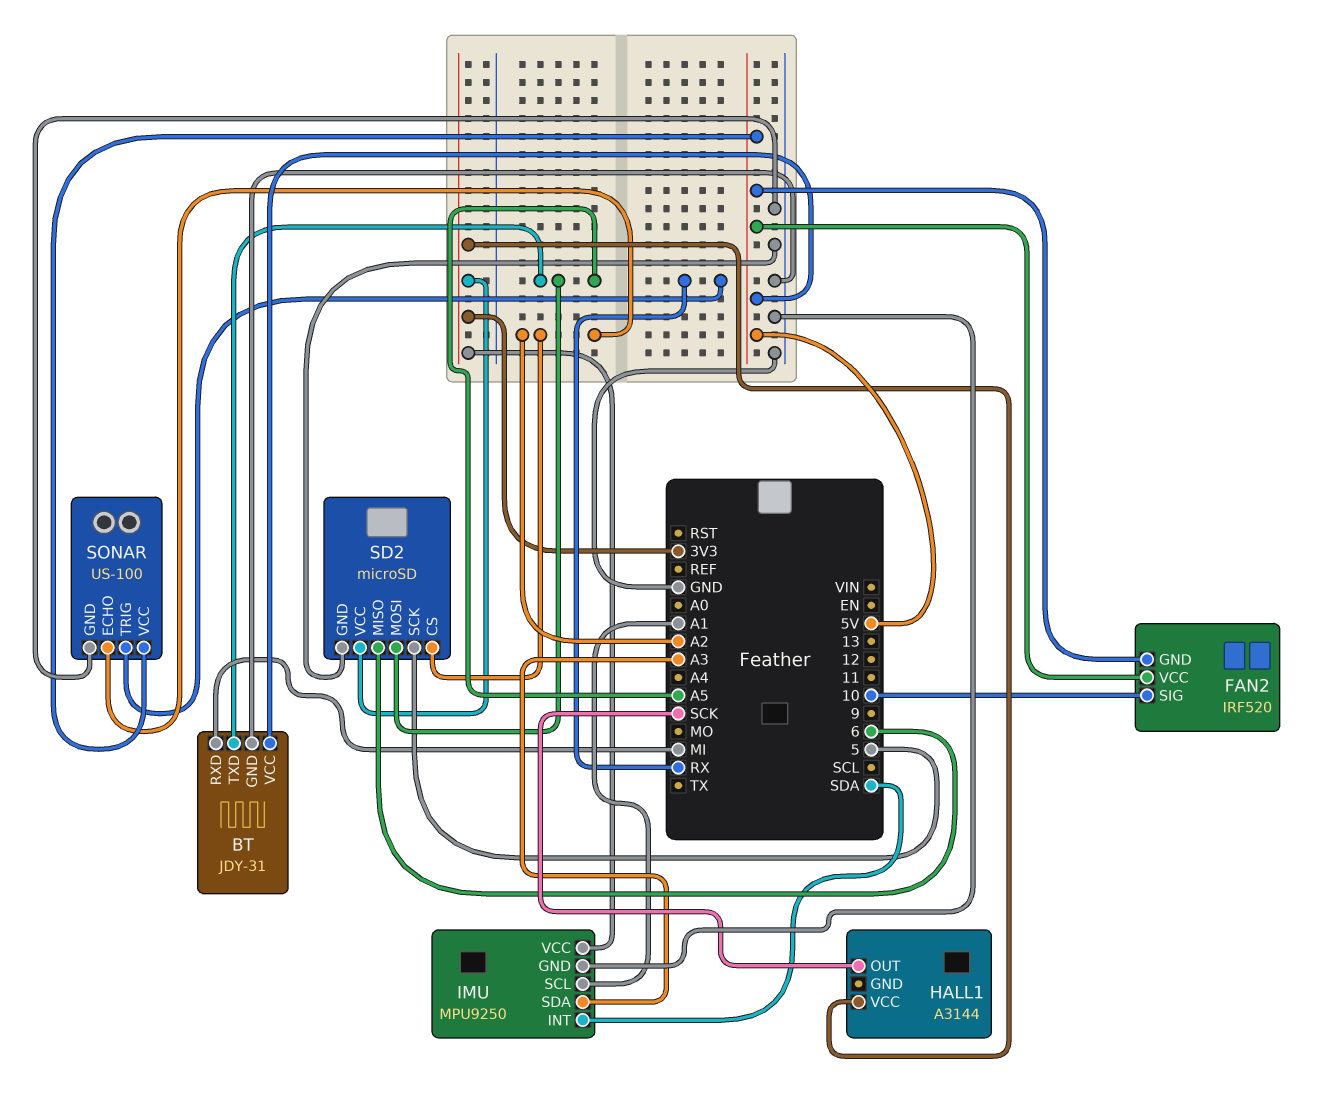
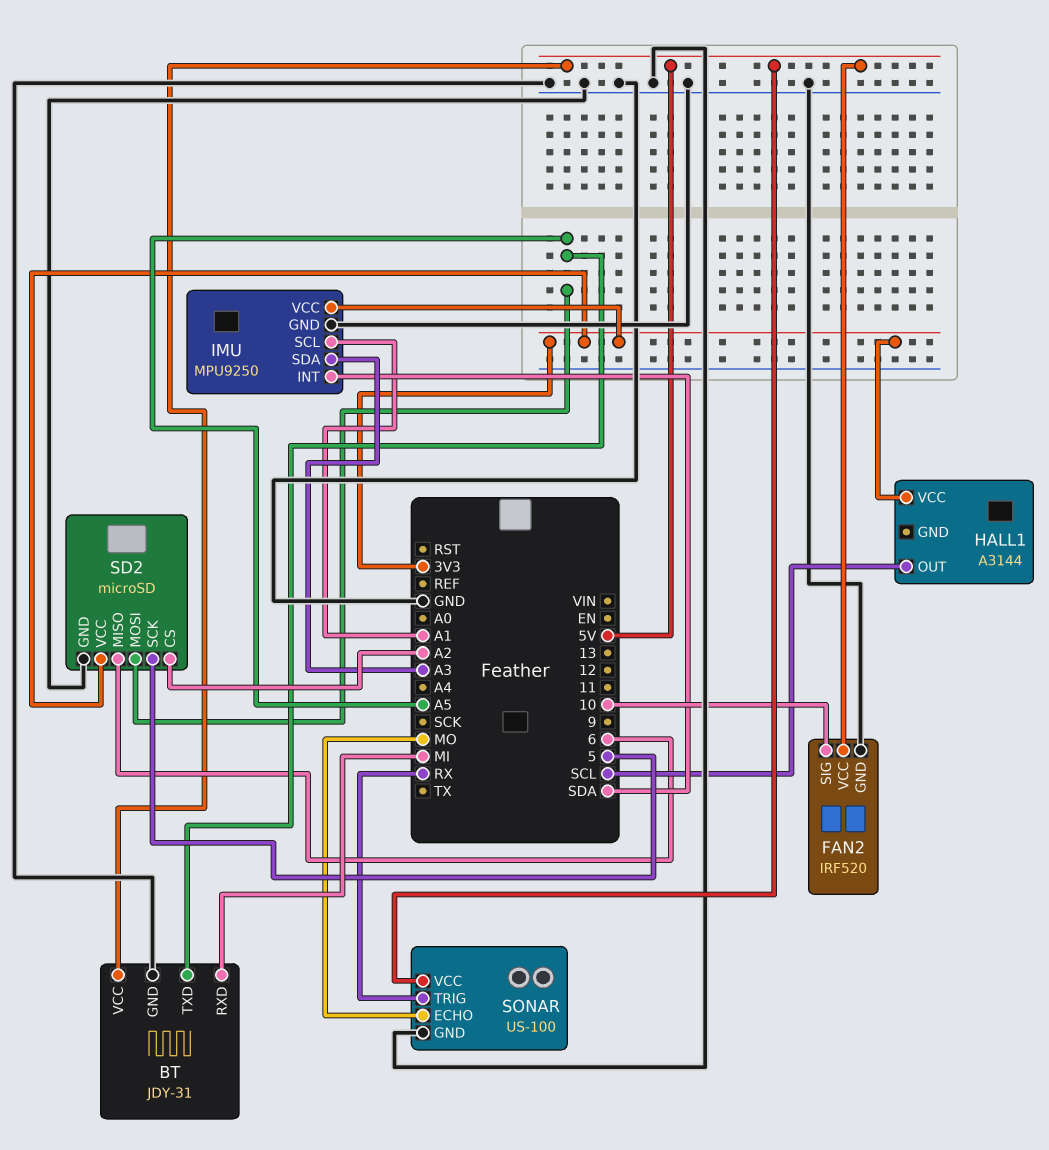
FAN2 pin GND: 5V -> GND
HALL1 pin OUT: SCK -> SCL
SONAR pin ECHO: A2 -> MO

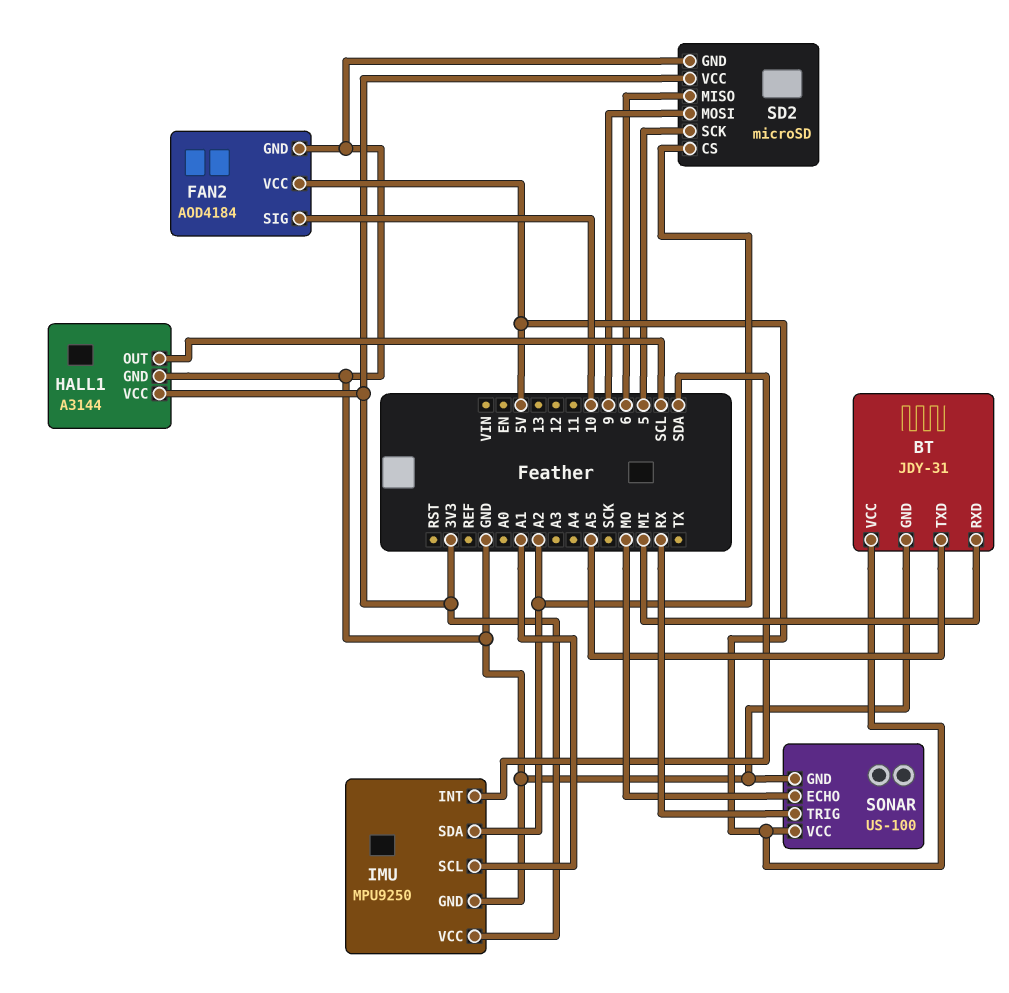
FAN2: IRF520 -> AOD4184
HALL1 pin GND: none -> GND
IMU pin SDA: A3 -> A2
SD2 pin MOSI: A5 -> 9

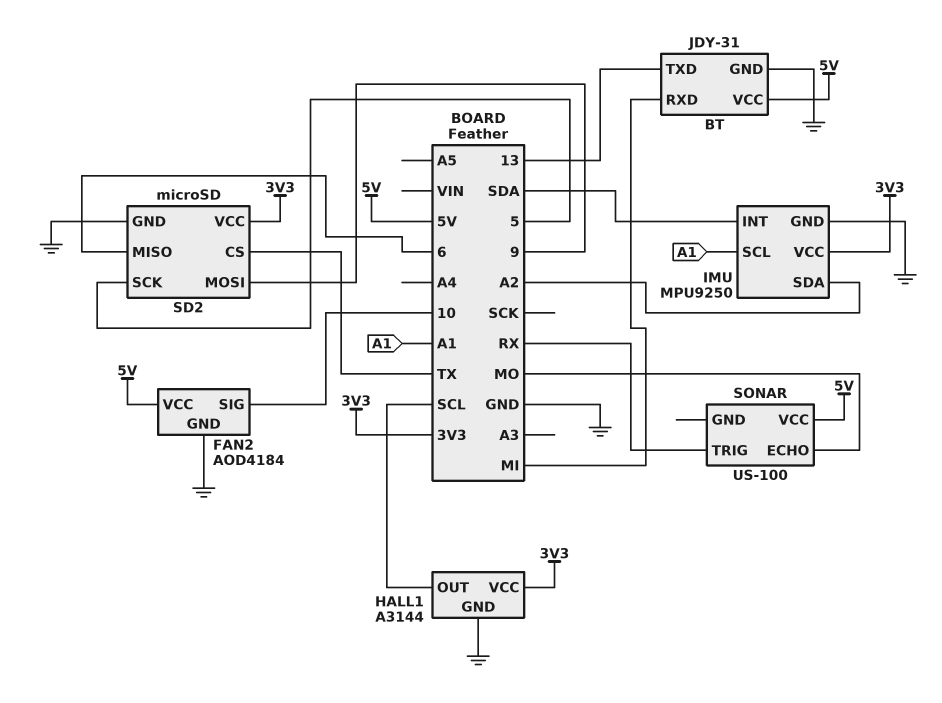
BT pin TXD: A5 -> 13
SD2 pin CS: A2 -> TX
SONAR pin GND: GND -> none

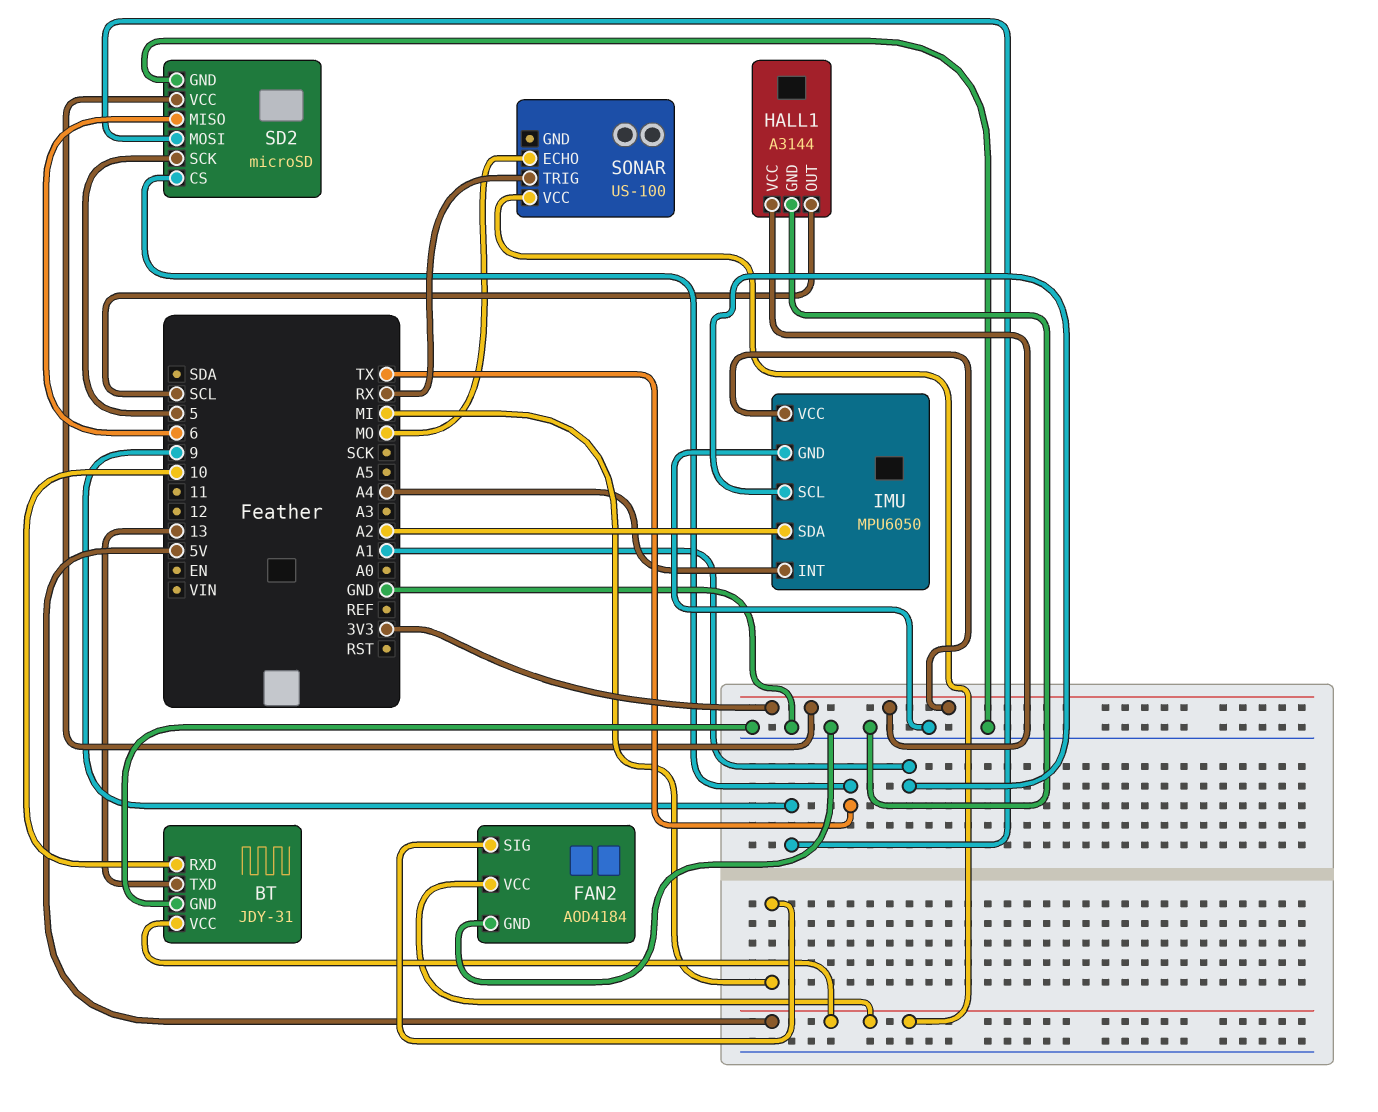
BT pin RXD: MI -> 10
FAN2 pin SIG: 10 -> MI
IMU: MPU9250 -> MPU6050
IMU pin INT: SDA -> A4

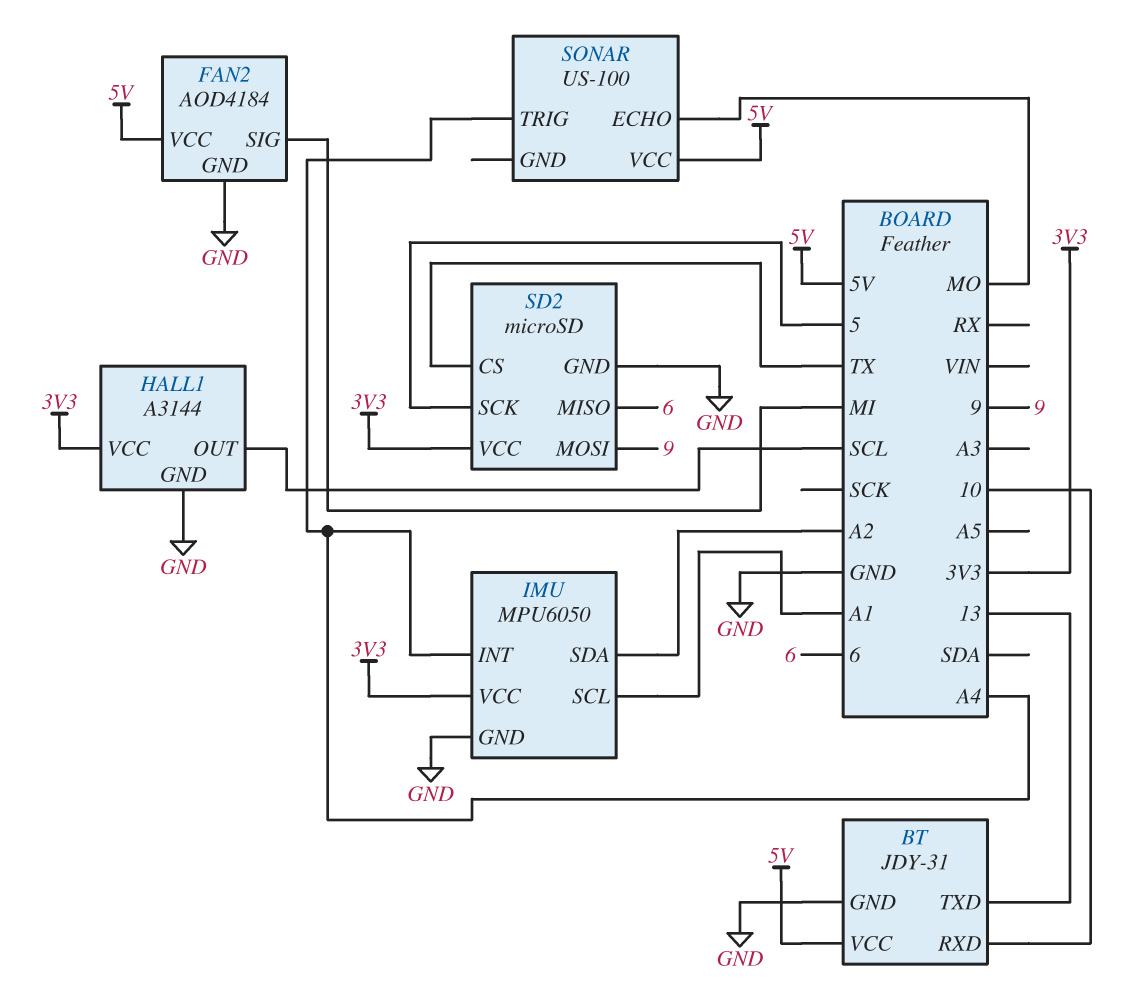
SONAR pin TRIG: RX -> A4

